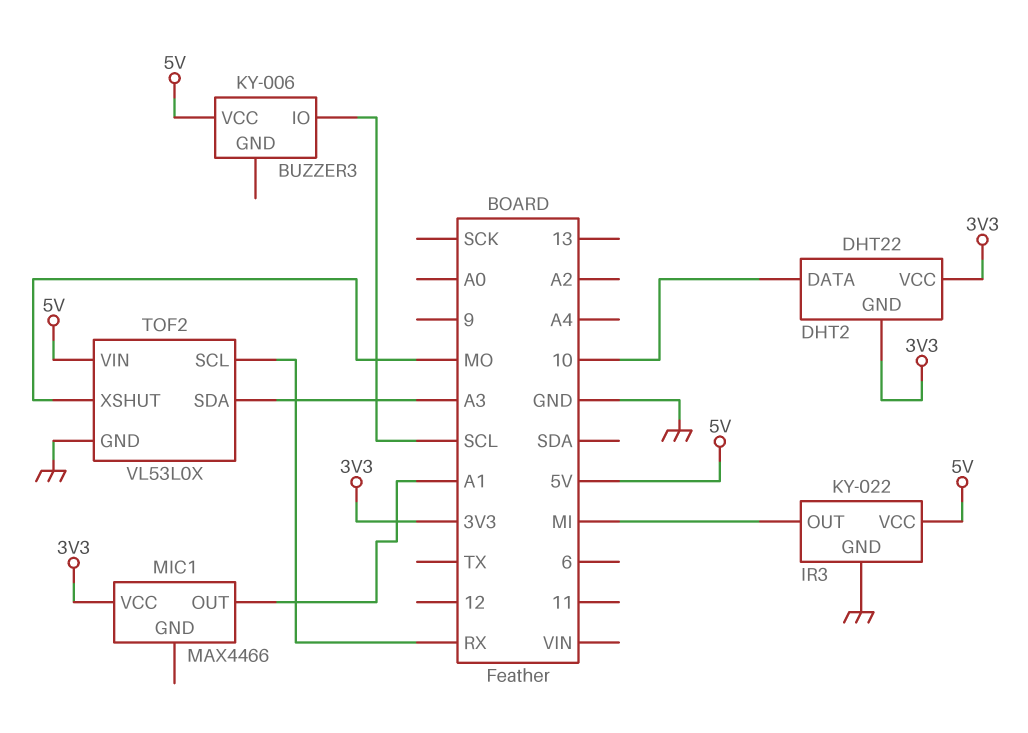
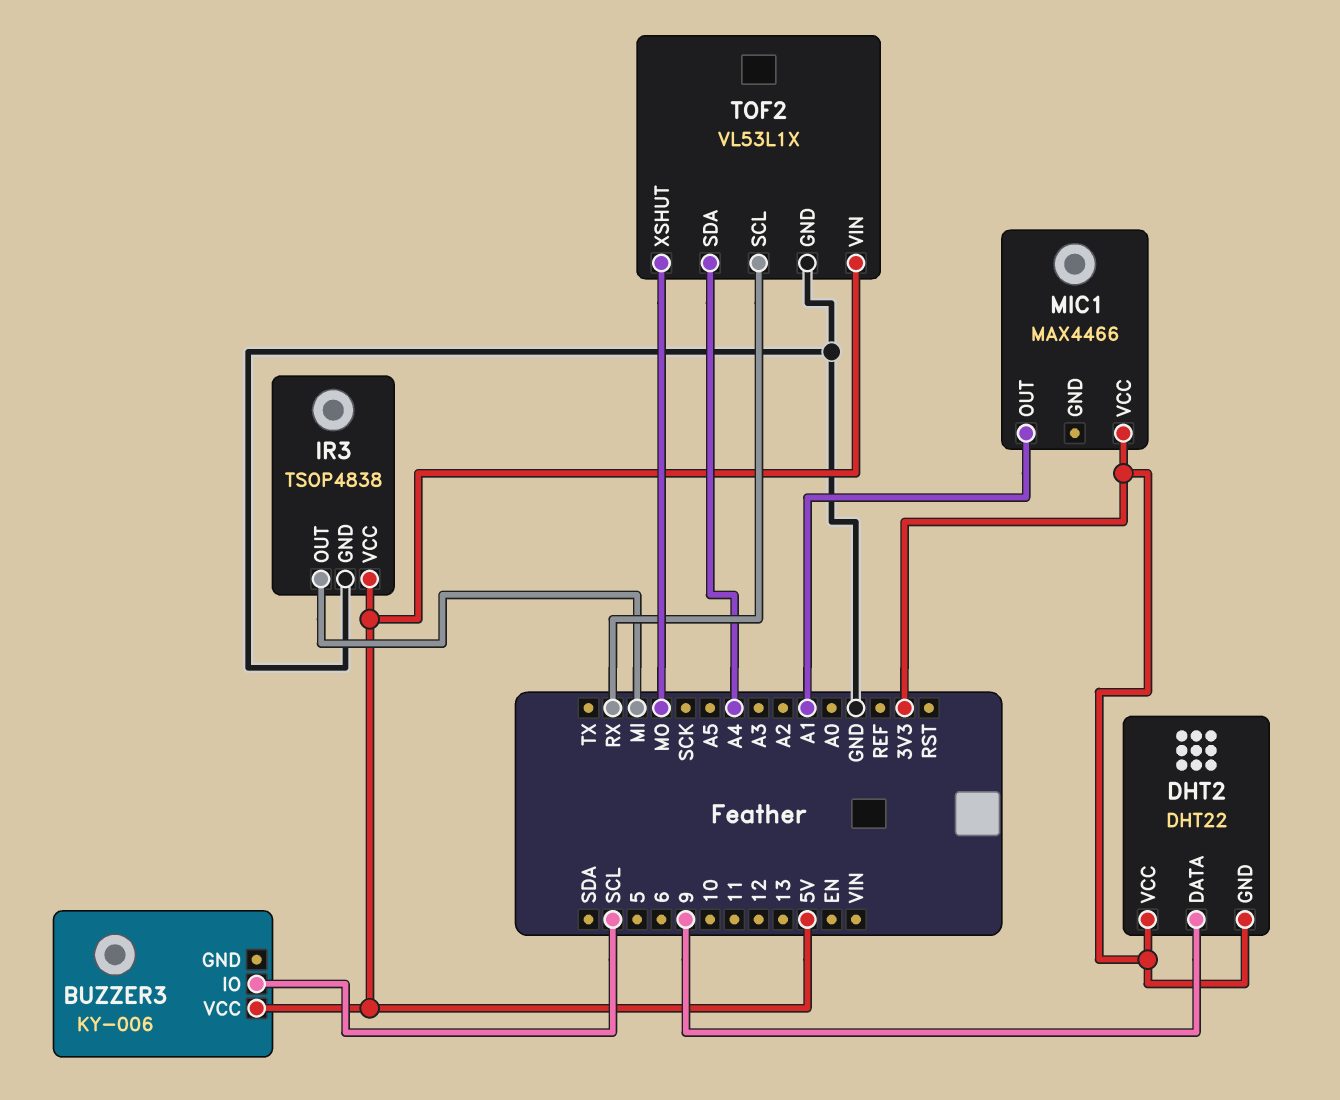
DHT2 pin DATA: 10 -> 9
IR3: KY-022 -> TSOP4838
TOF2: VL53L0X -> VL53L1X
TOF2 pin SDA: A3 -> A4

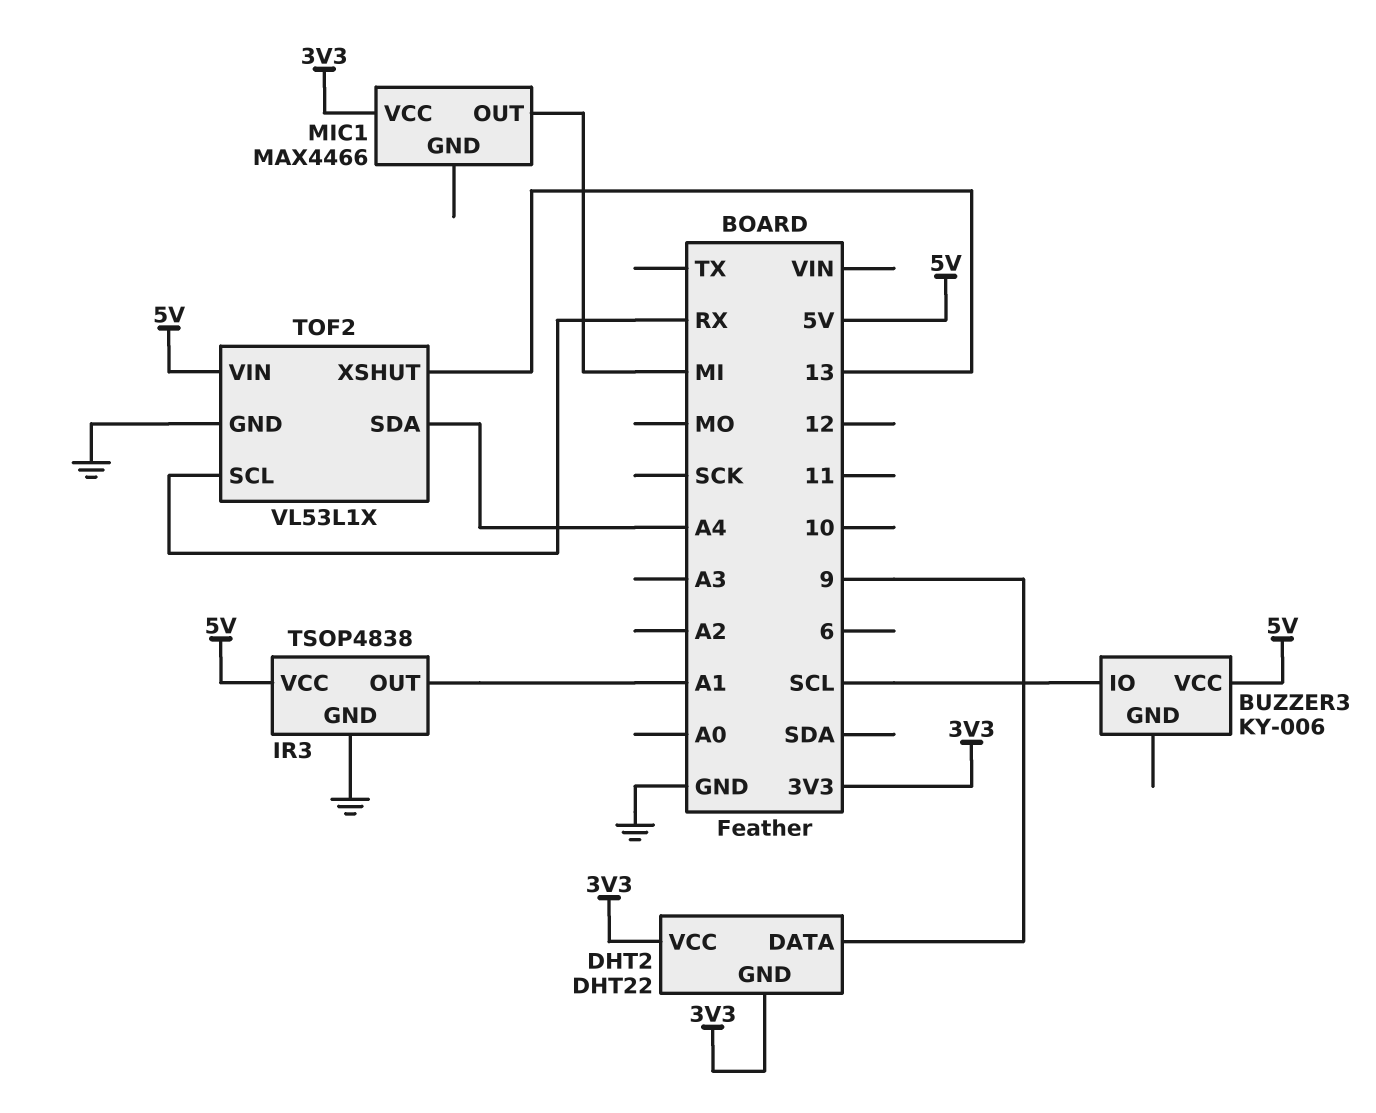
IR3 pin OUT: MI -> A1
MIC1 pin OUT: A1 -> MI
TOF2 pin XSHUT: MO -> 13

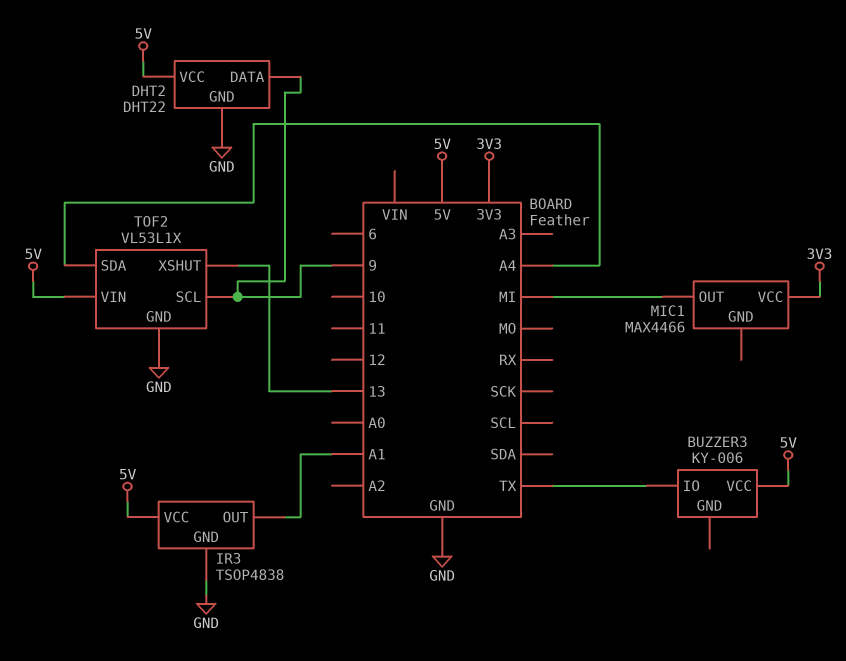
BUZZER3 pin IO: SCL -> TX
DHT2 pin GND: 3V3 -> GND
DHT2 pin VCC: 3V3 -> 5V
TOF2 pin SCL: RX -> 9

